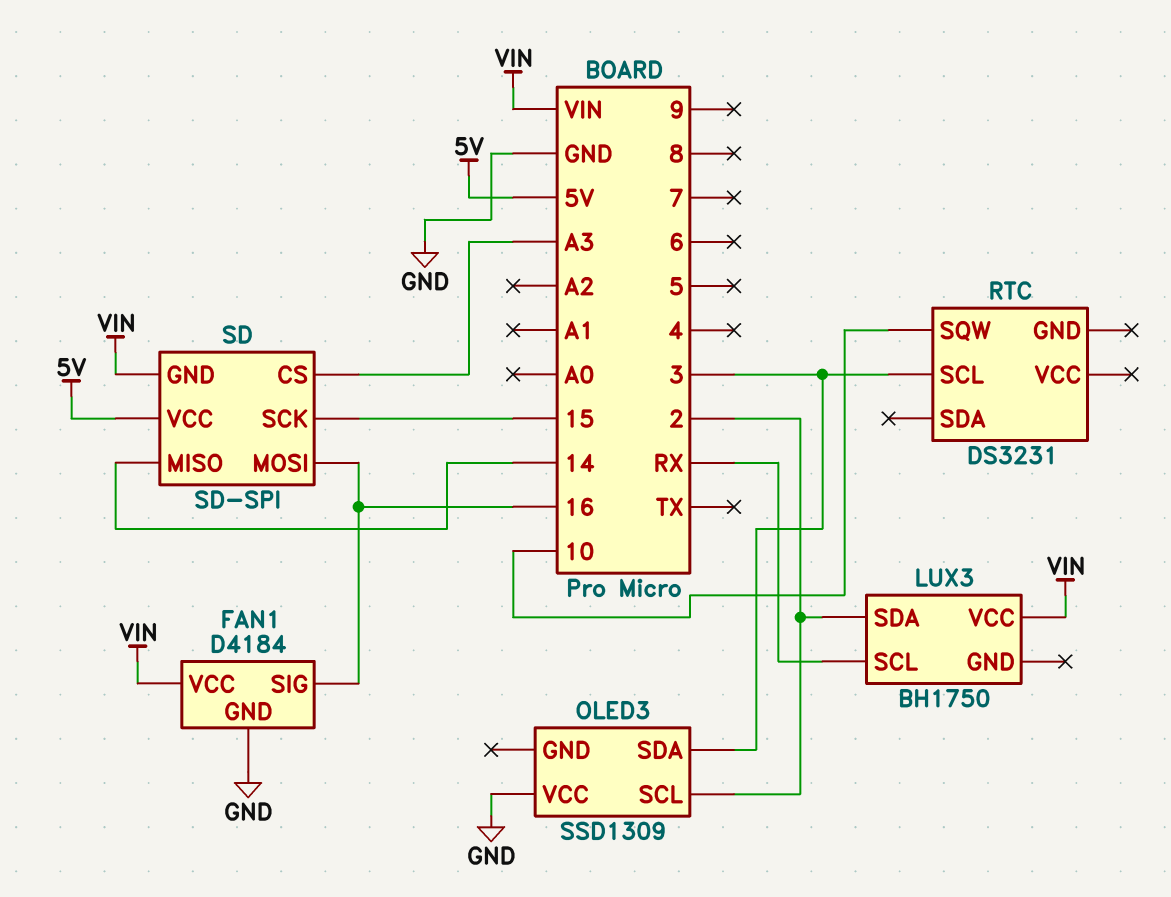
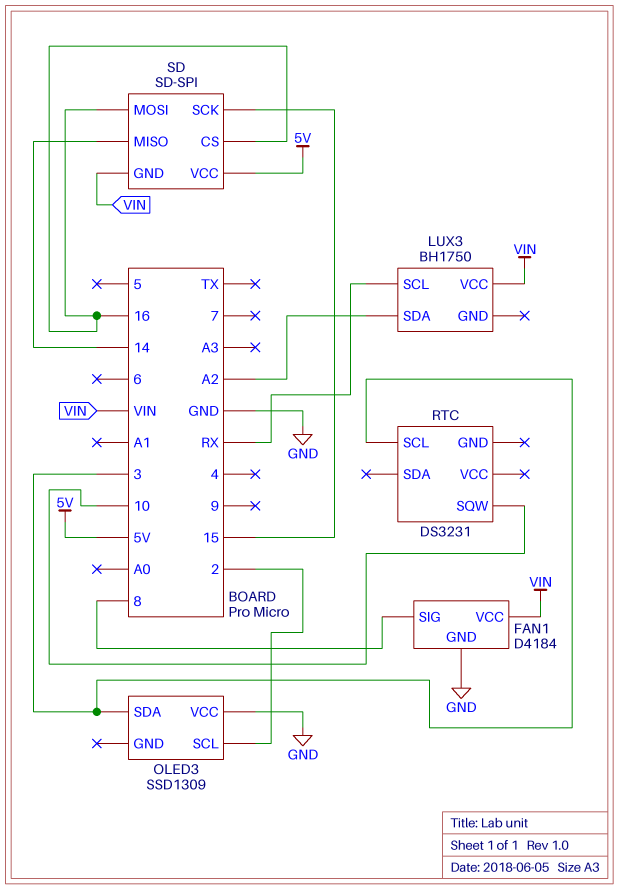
FAN1 pin SIG: 16 -> 8
LUX3 pin SDA: 2 -> A2
SD pin CS: A3 -> 16

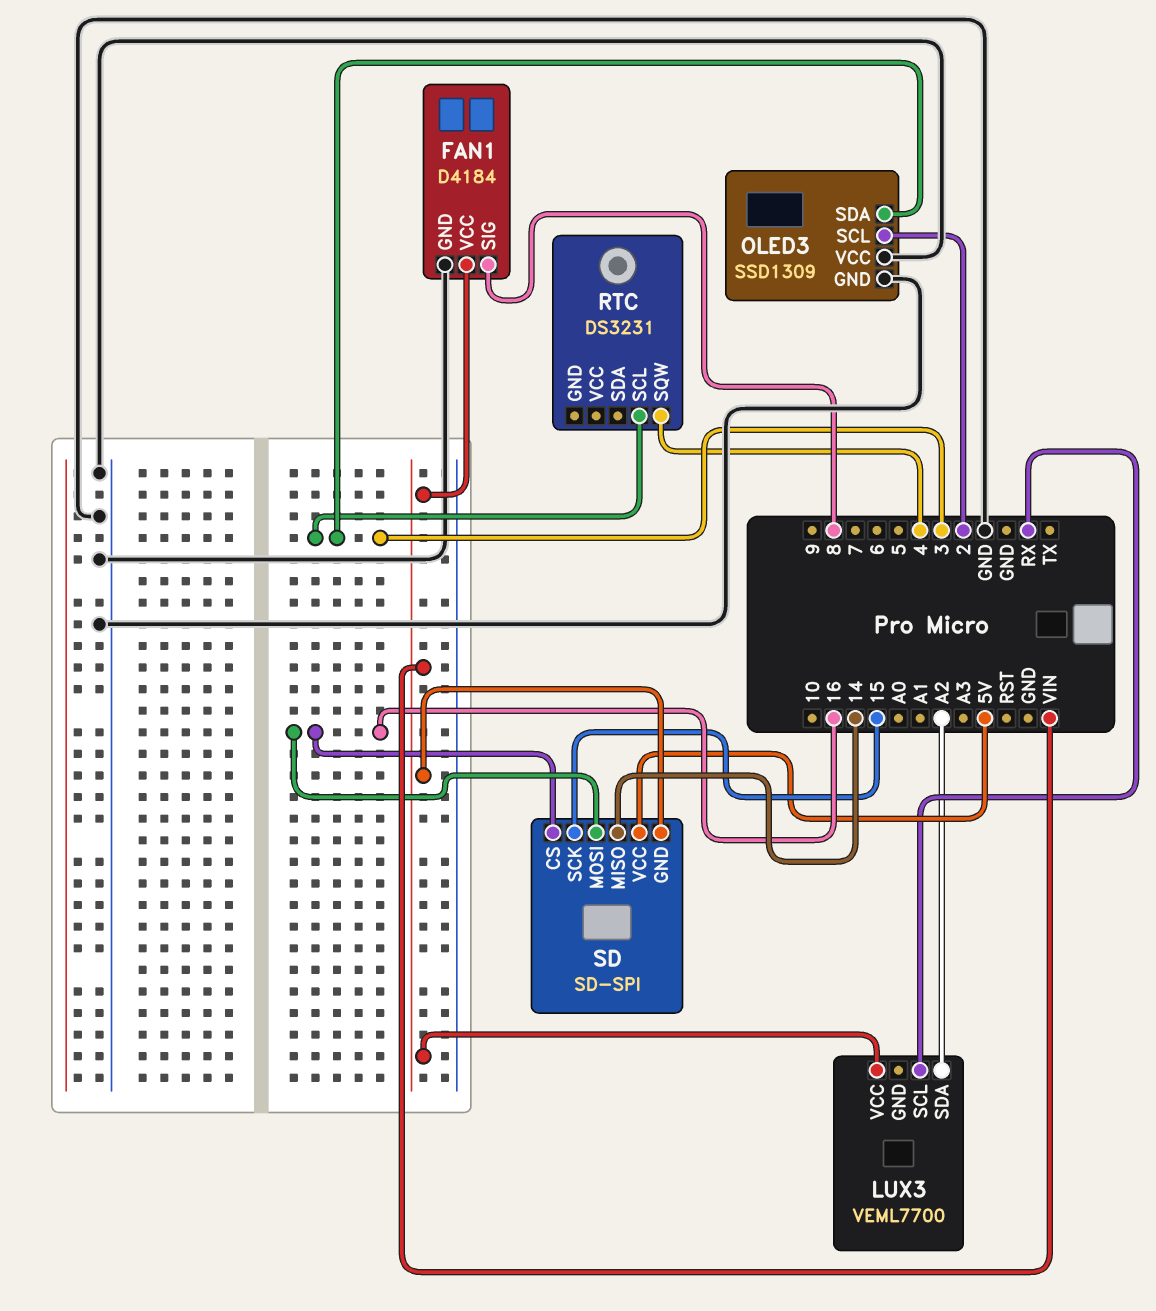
LUX3: BH1750 -> VEML7700
OLED3 pin GND: none -> GND
RTC pin SQW: 10 -> 4

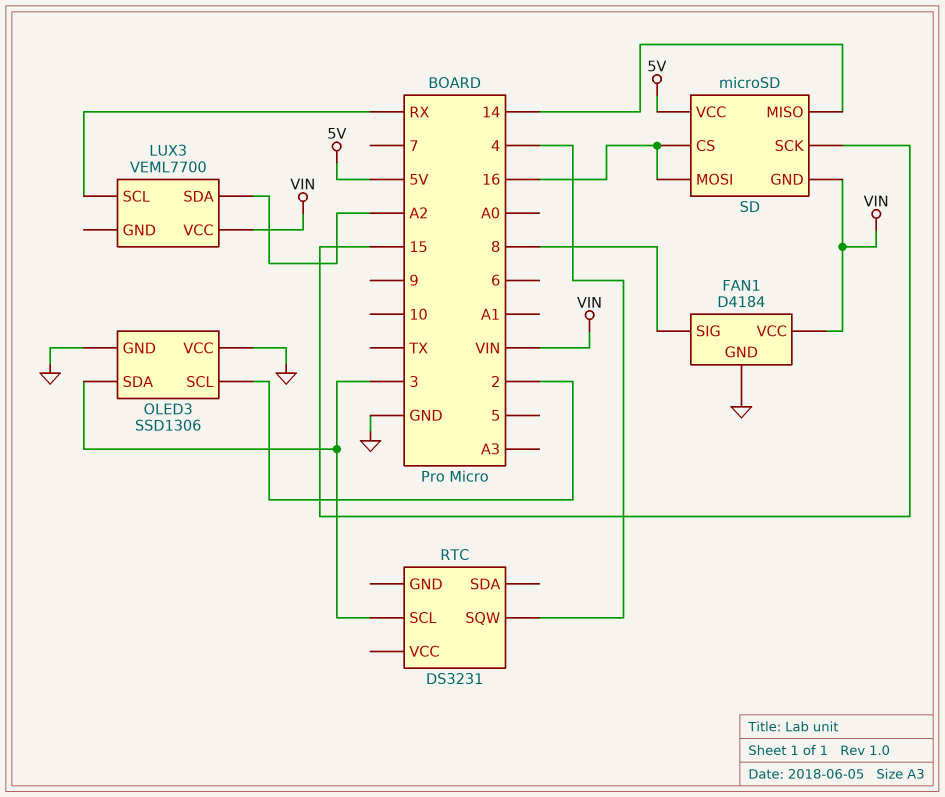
OLED3: SSD1309 -> SSD1306
SD: SD-SPI -> microSD

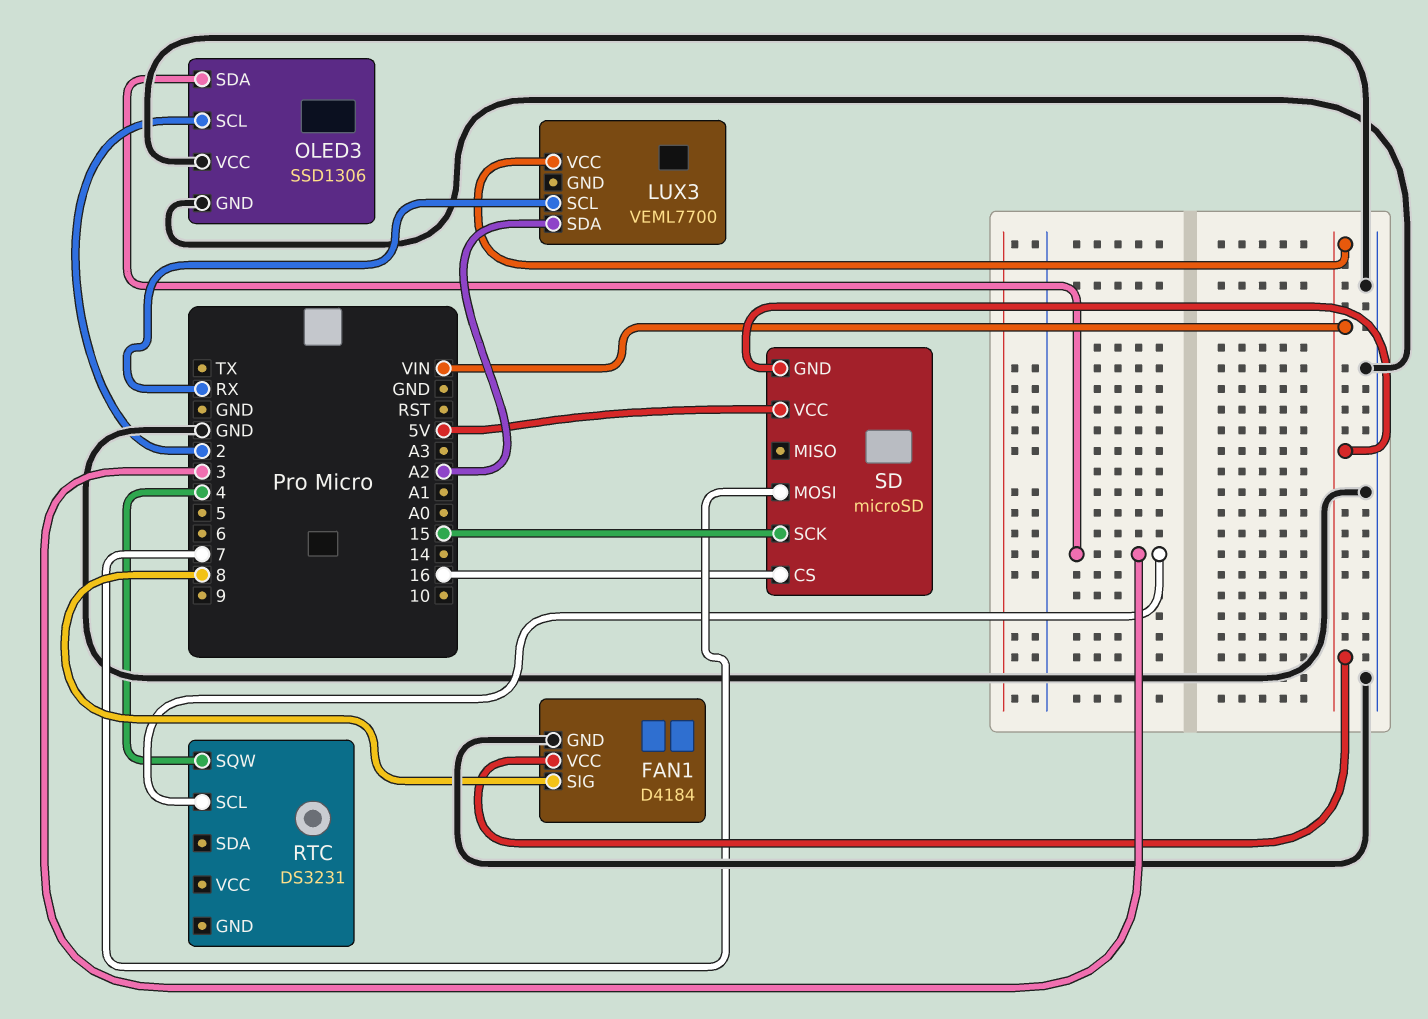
SD pin MISO: 14 -> none
SD pin MOSI: 16 -> 7

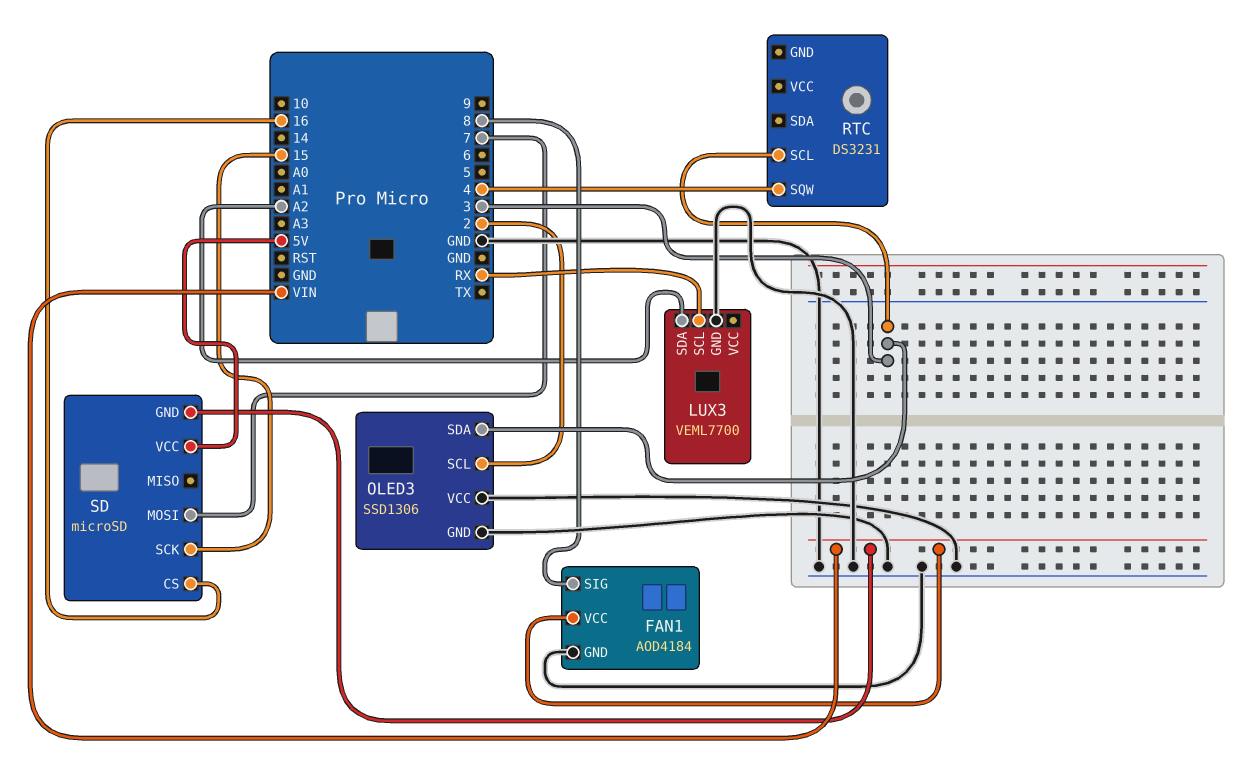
FAN1: D4184 -> AOD4184
LUX3 pin GND: none -> GND
LUX3 pin VCC: VIN -> none

